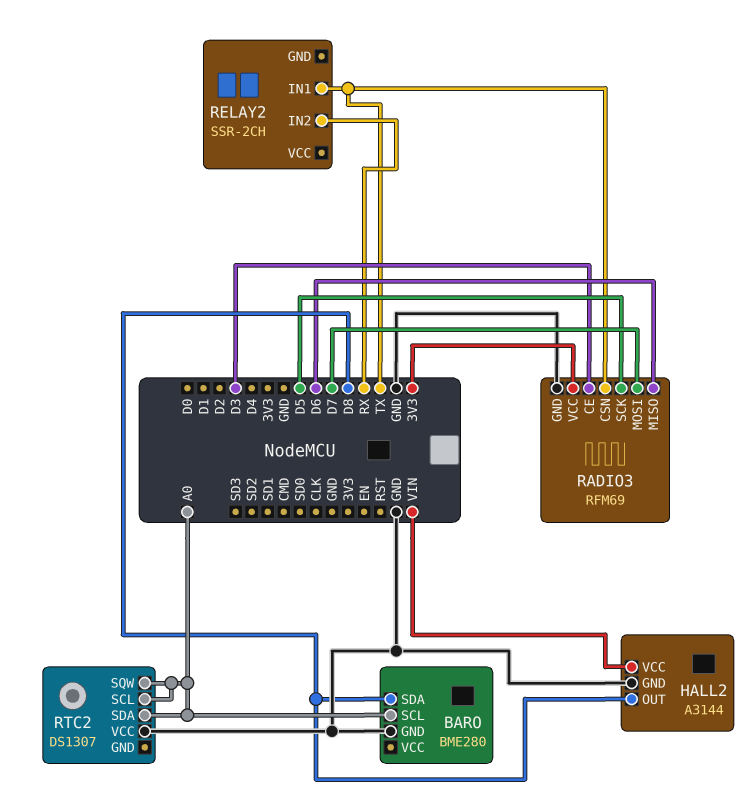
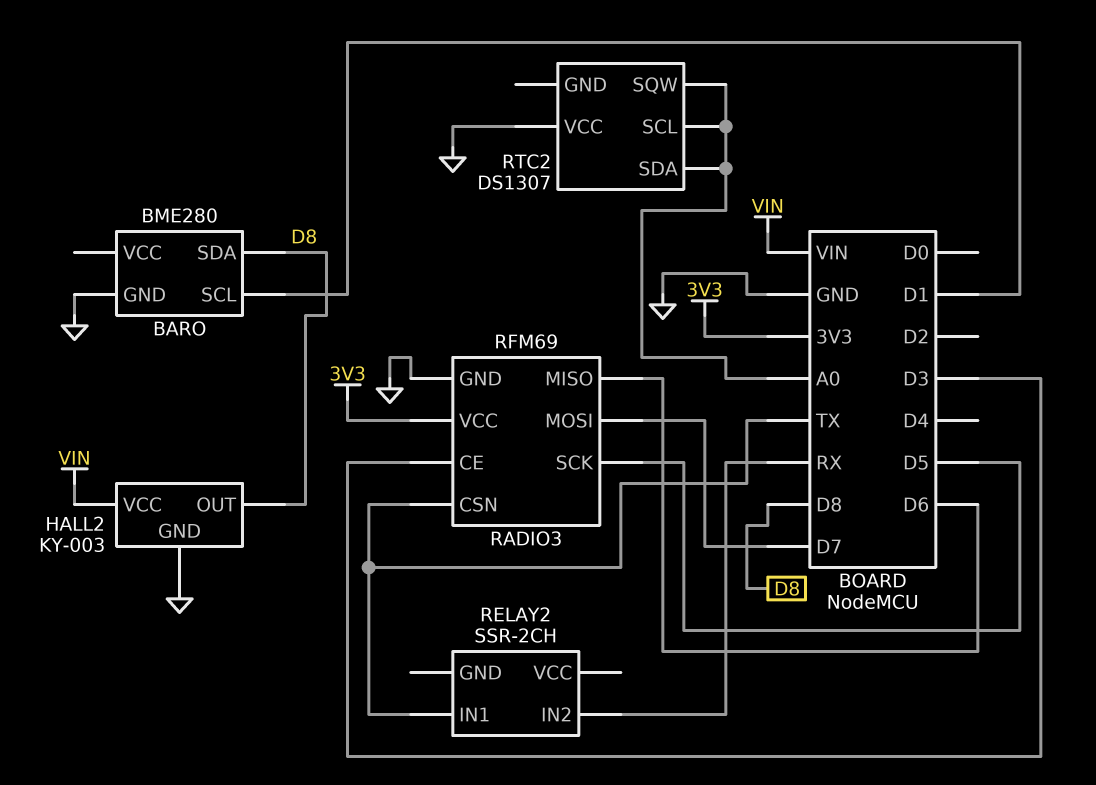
BARO pin SCL: A0 -> D1
HALL2: A3144 -> KY-003

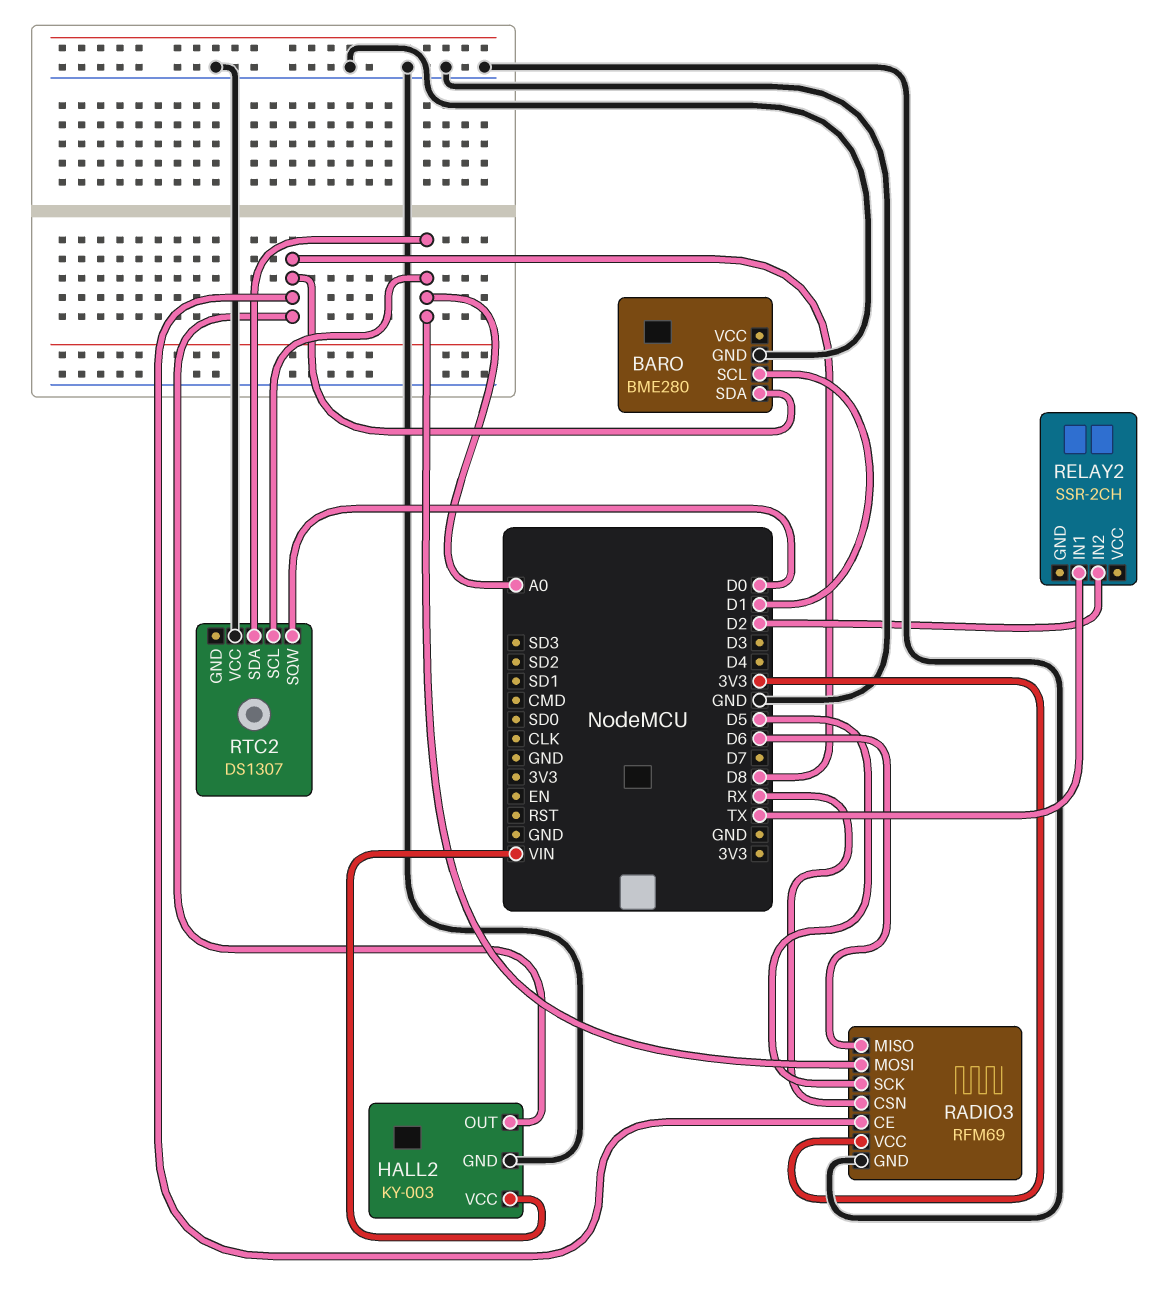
RADIO3 pin CE: D3 -> D8
RADIO3 pin CSN: TX -> RX
RADIO3 pin MOSI: D7 -> A0
RELAY2 pin IN2: RX -> D2
RTC2 pin SQW: A0 -> D0

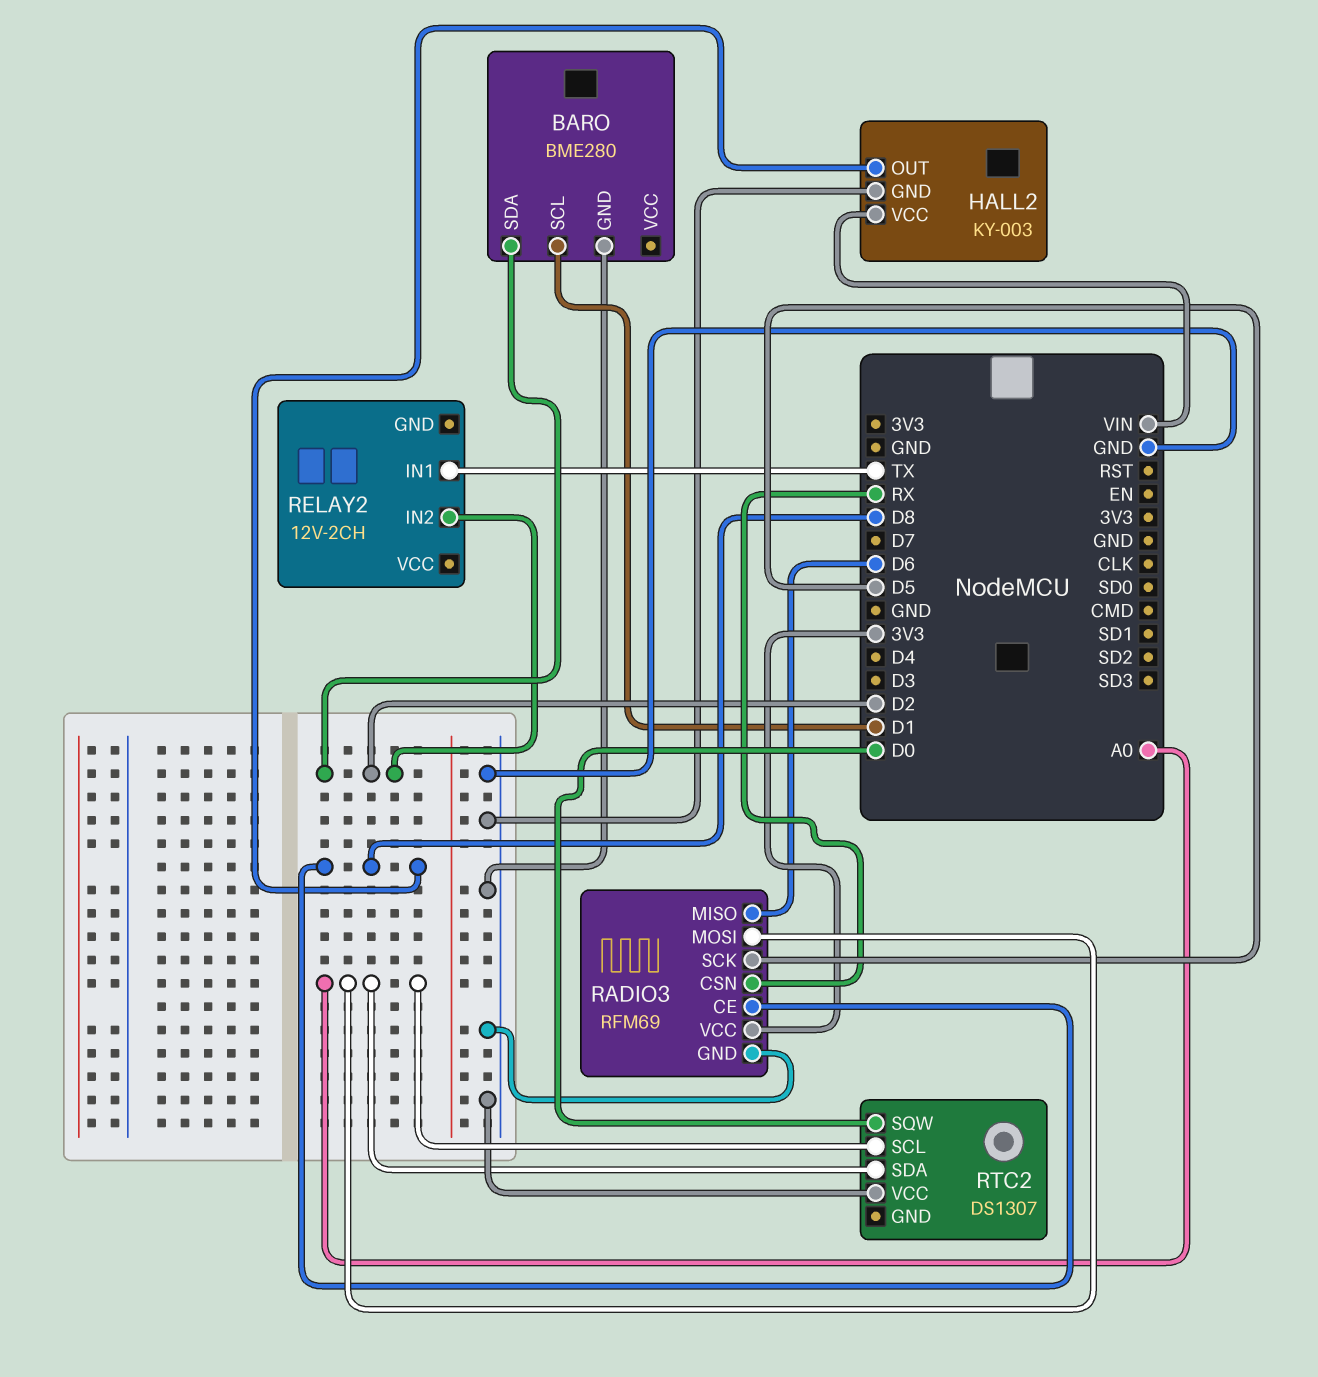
BARO pin SDA: D8 -> D2
RELAY2: SSR-2CH -> 12V-2CH

